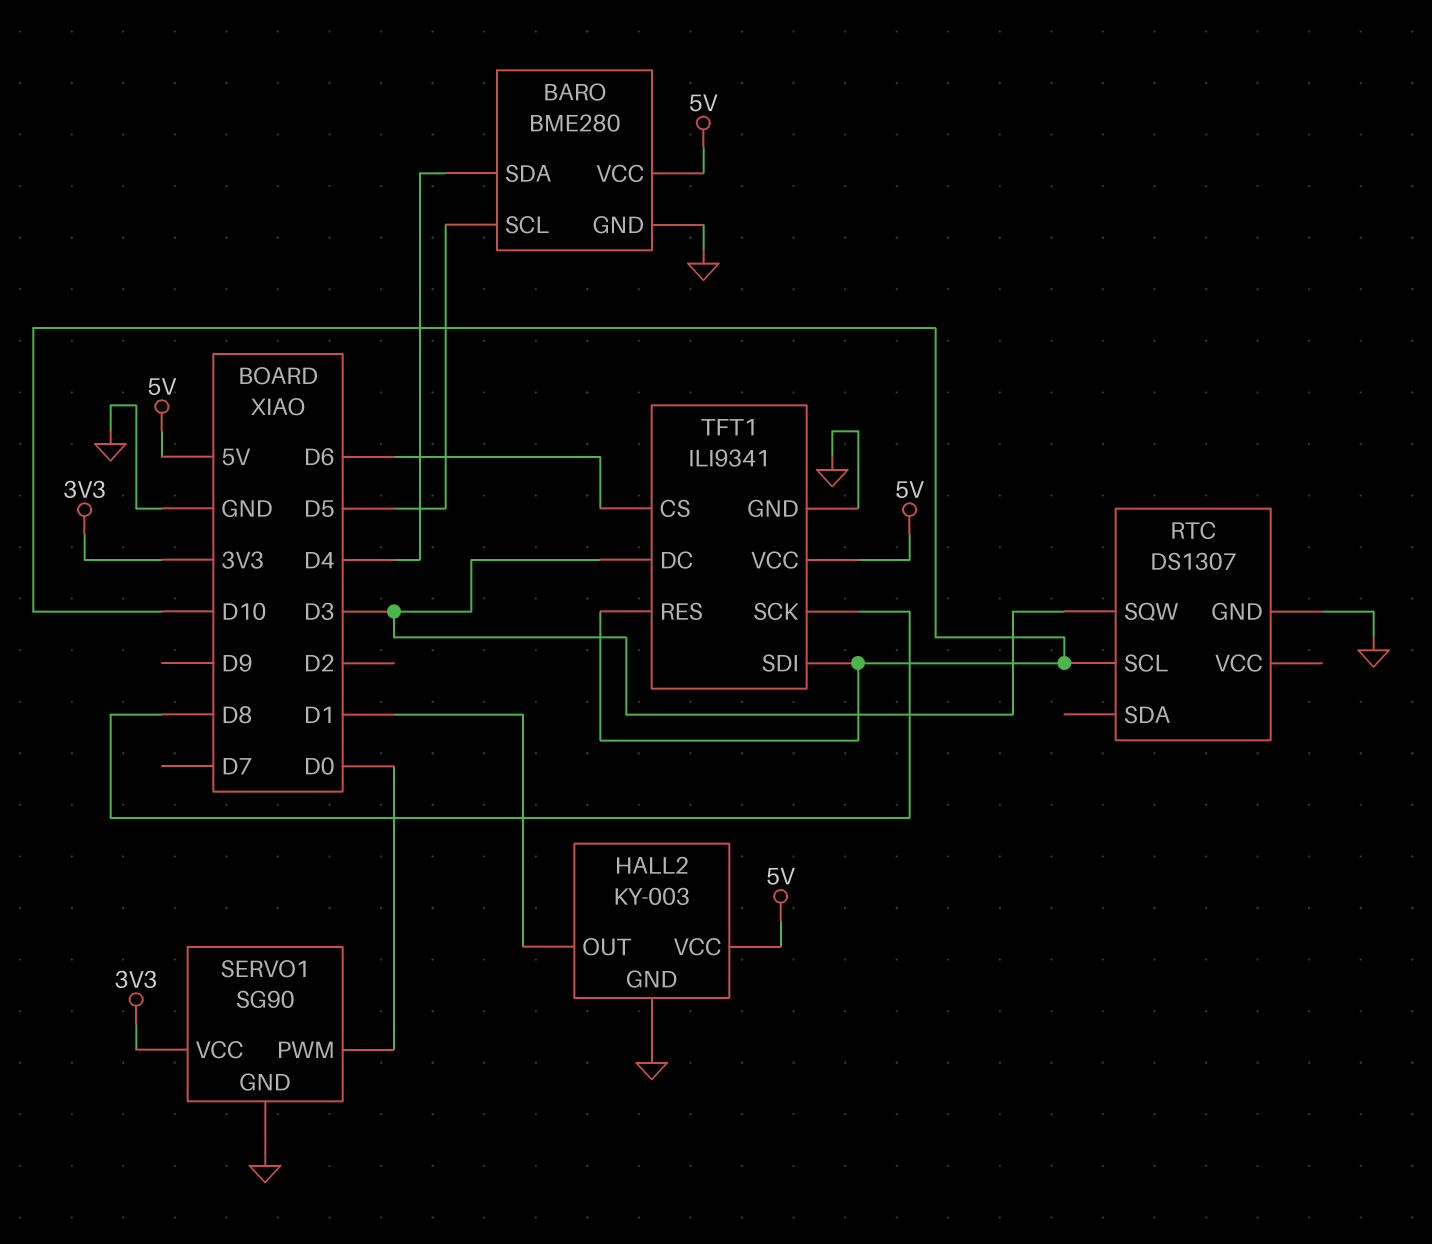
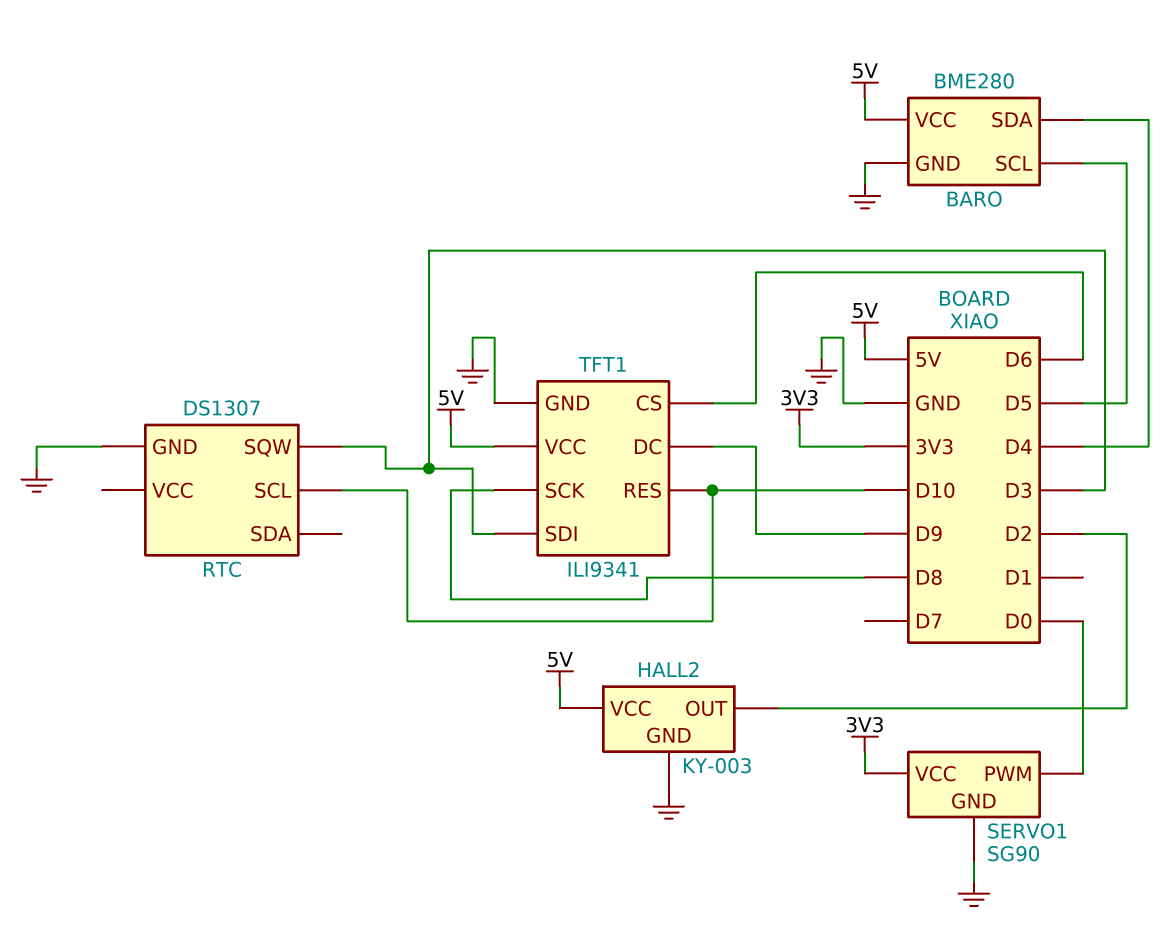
HALL2 pin OUT: D1 -> D2
TFT1 pin DC: D3 -> D9
TFT1 pin SDI: D10 -> D3

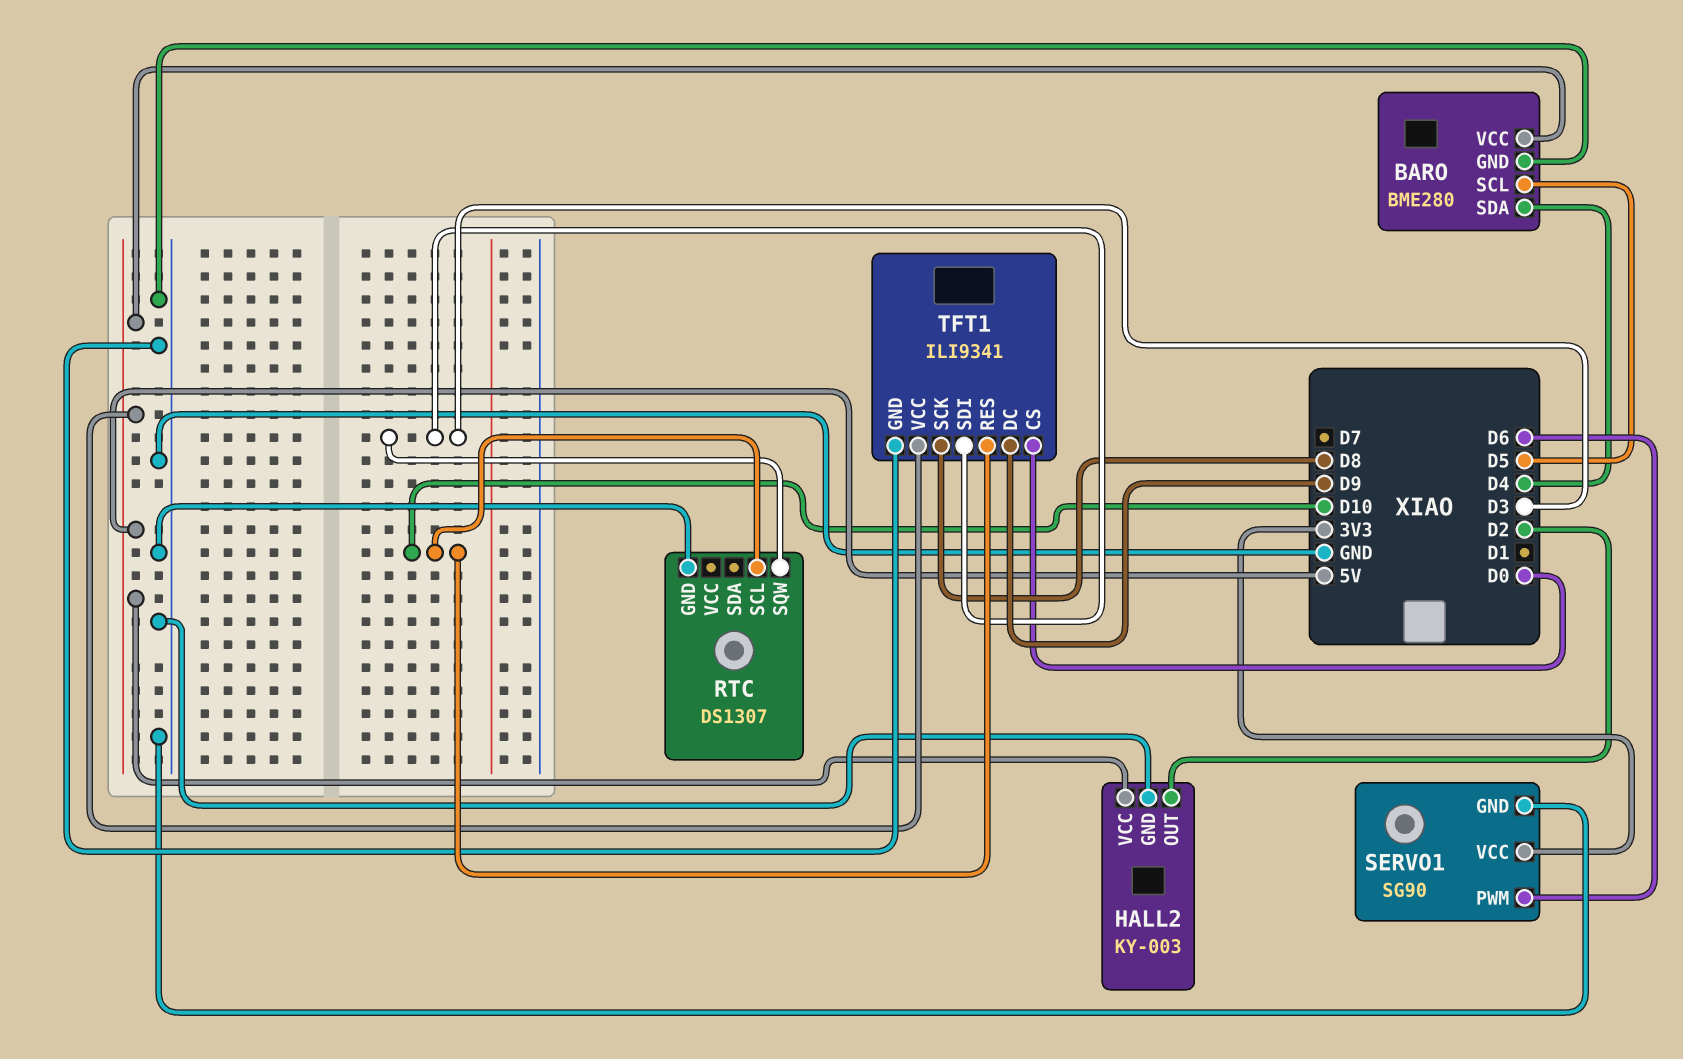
SERVO1 pin PWM: D0 -> D6
TFT1 pin CS: D6 -> D0

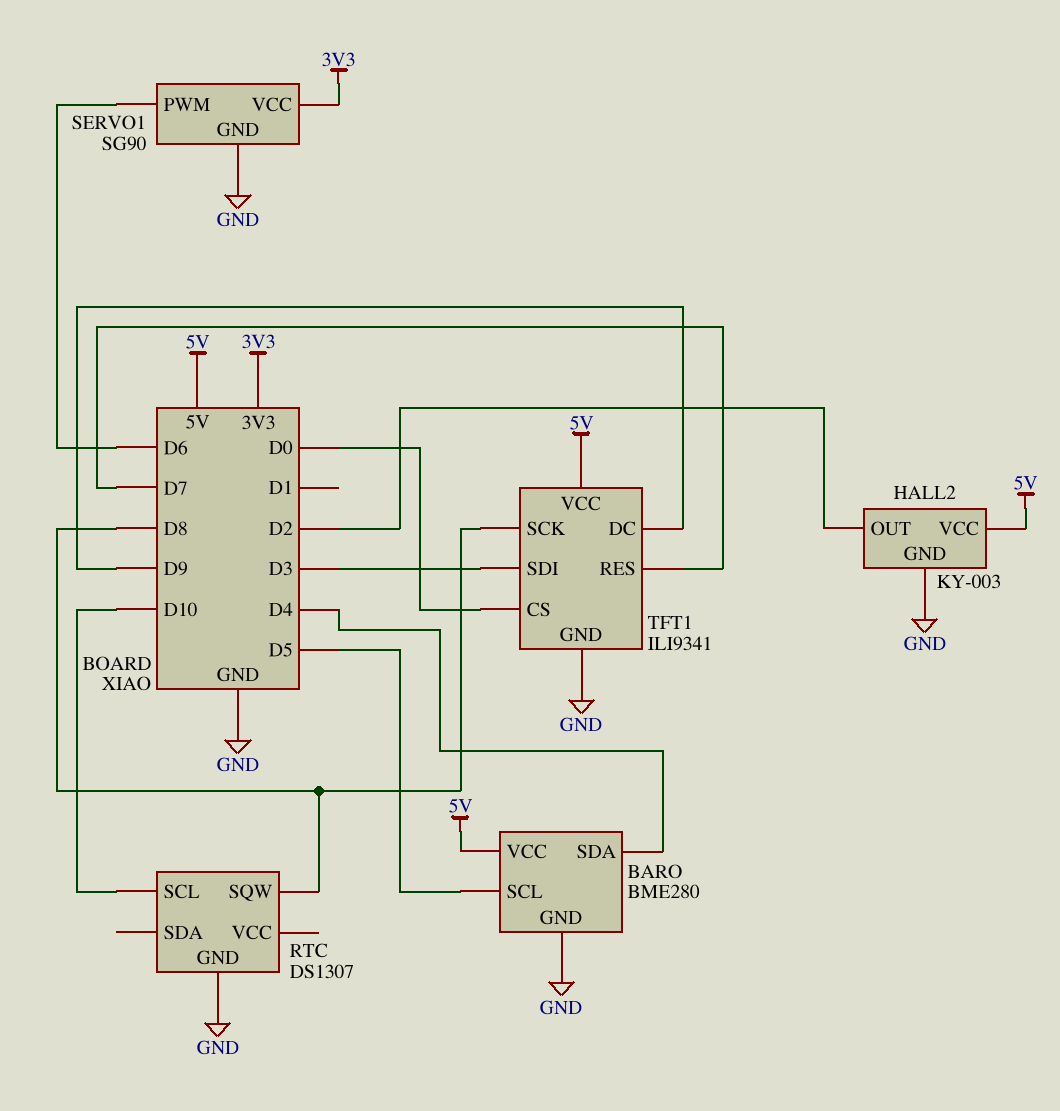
RTC pin SQW: D3 -> D8
TFT1 pin RES: D10 -> D7

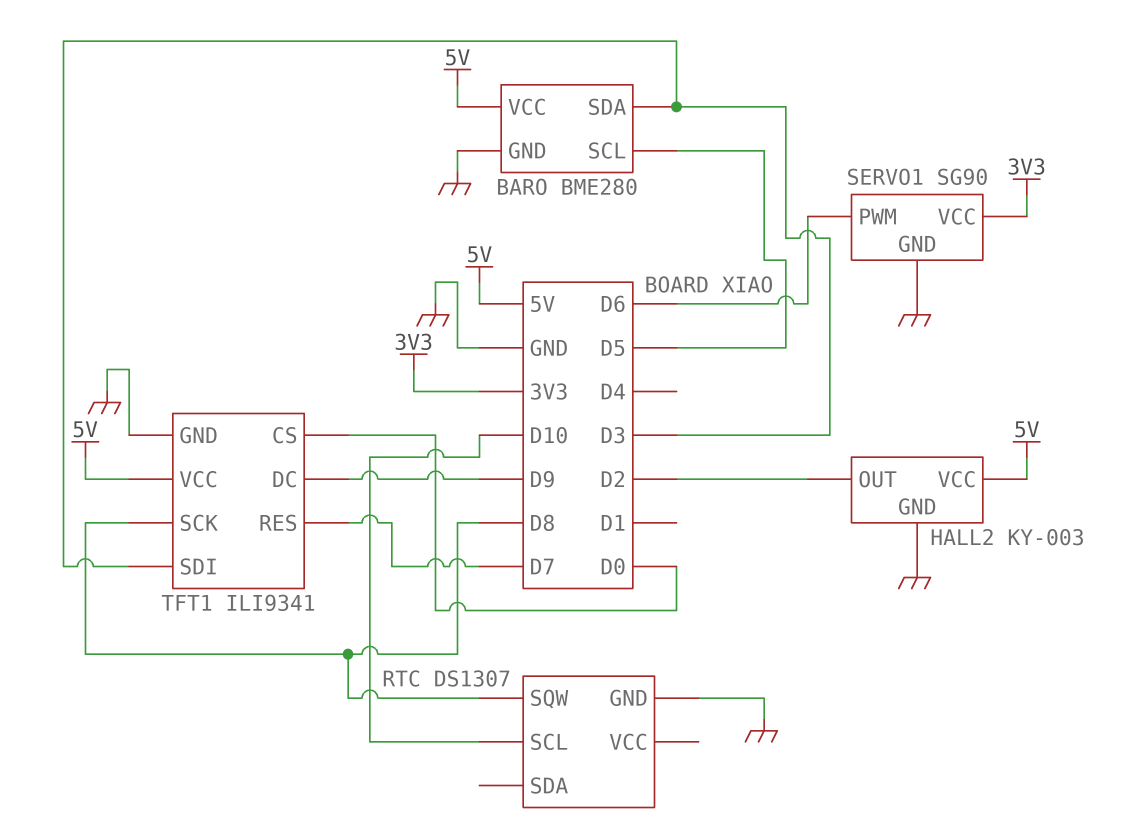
BARO pin SDA: D4 -> D3

